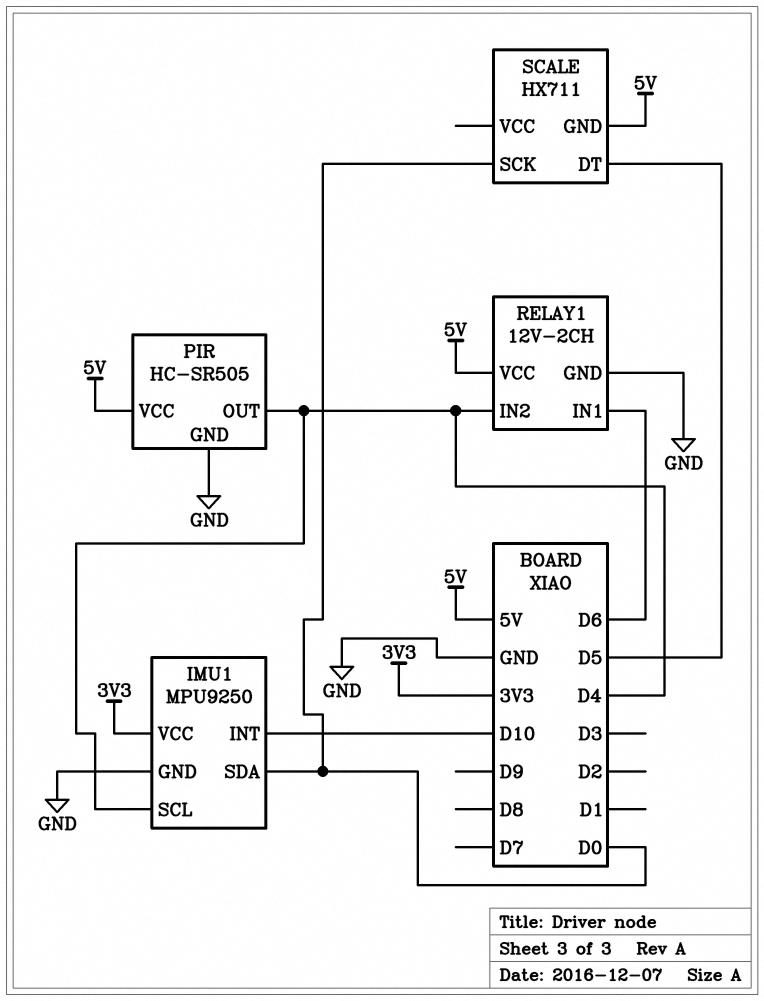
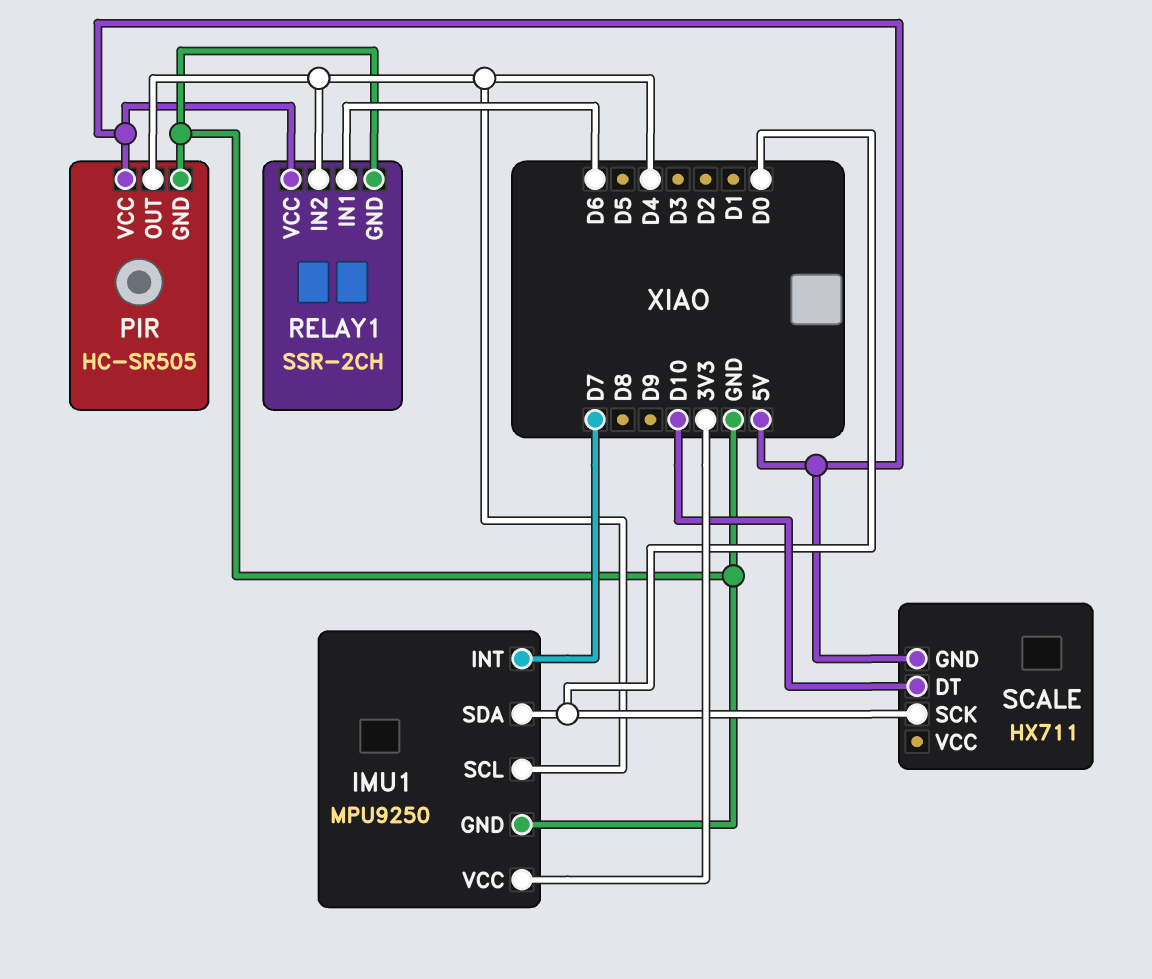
IMU1 pin INT: D10 -> D7
RELAY1: 12V-2CH -> SSR-2CH
SCALE pin DT: D5 -> D10

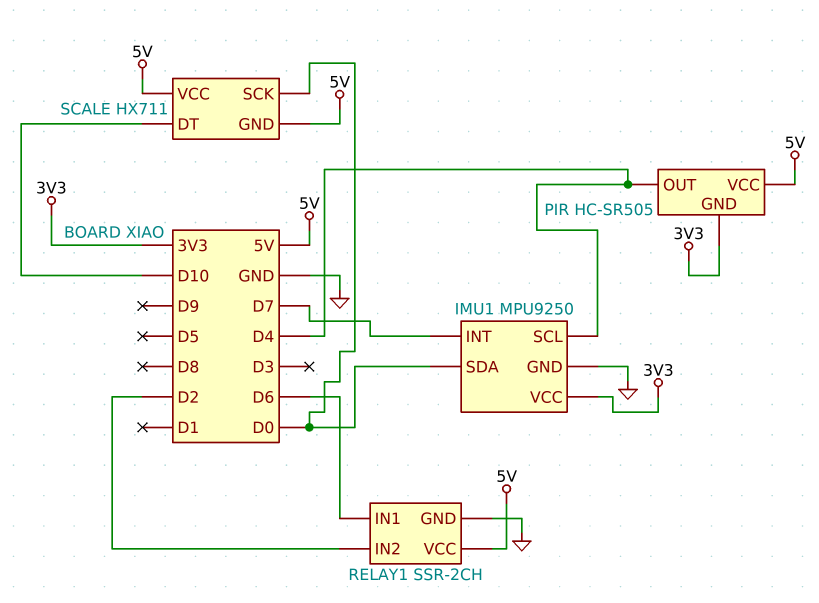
PIR pin GND: GND -> 3V3
RELAY1 pin IN2: D4 -> D2
SCALE pin VCC: none -> 5V

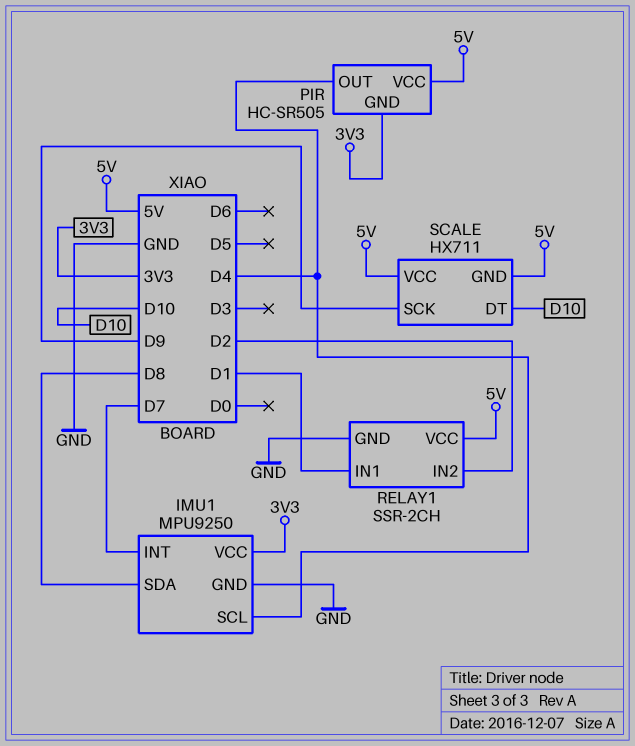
IMU1 pin SDA: D0 -> D8
RELAY1 pin IN1: D6 -> D1
SCALE pin SCK: D0 -> D9

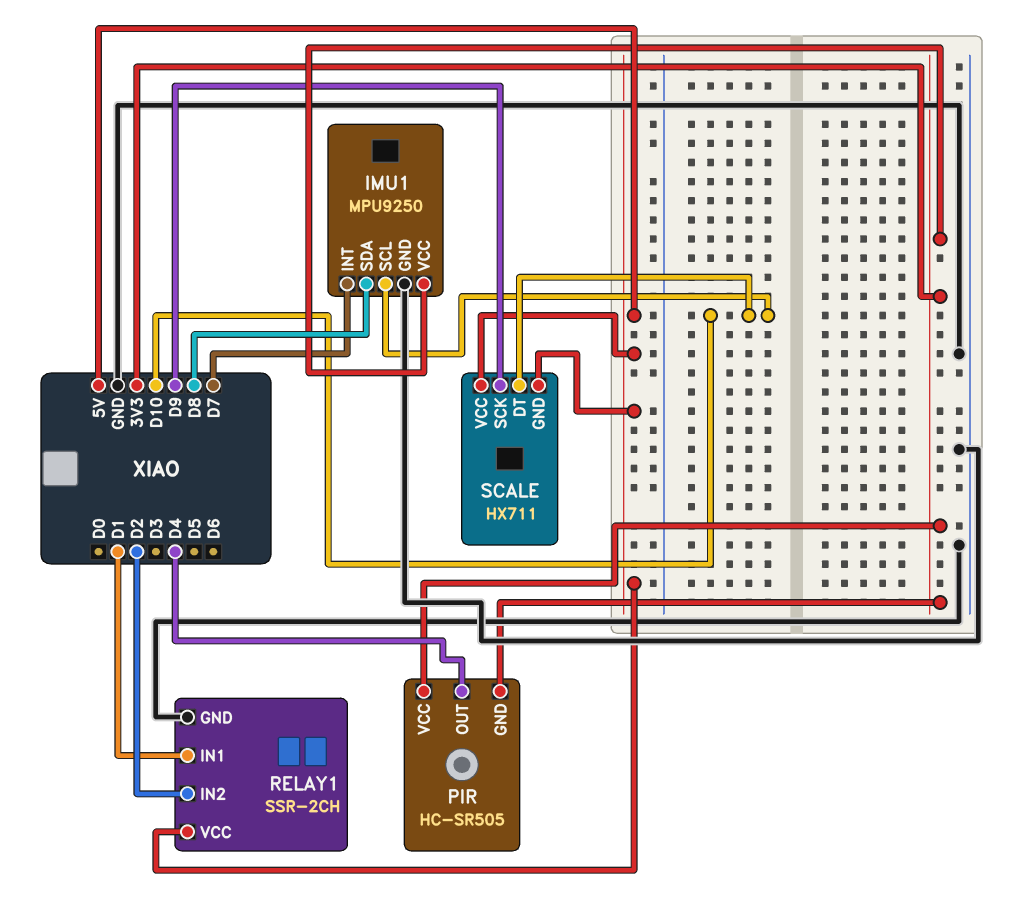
IMU1 pin SCL: D4 -> D10
PIR pin VCC: 5V -> 3V3

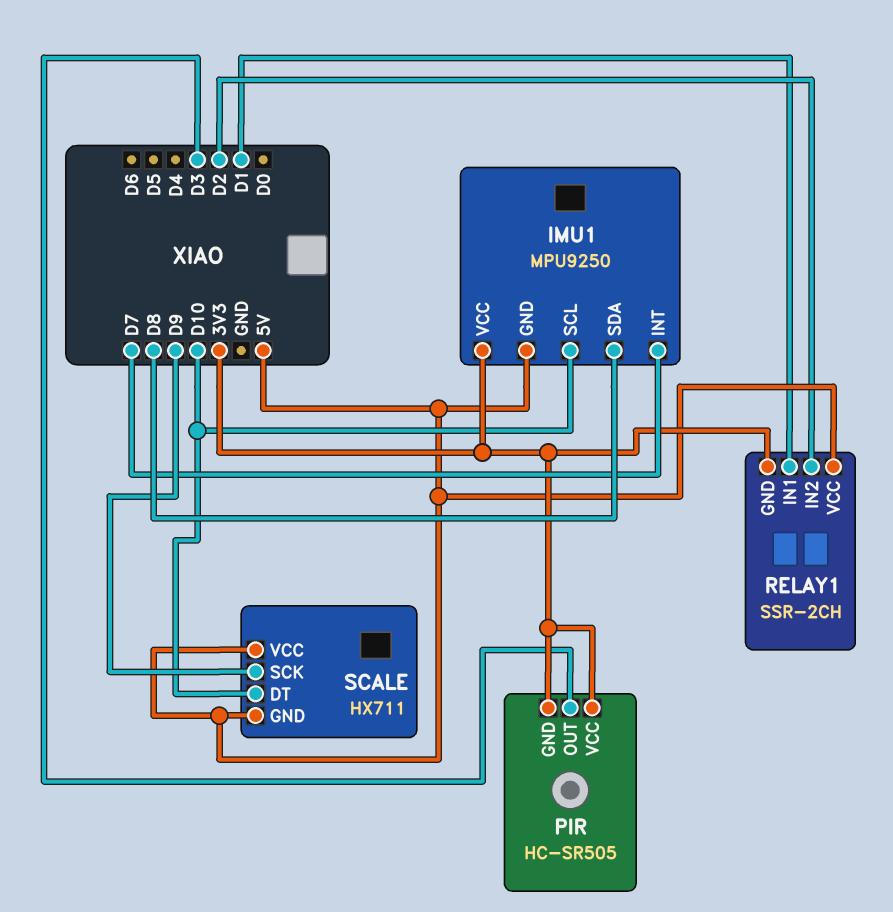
IMU1 pin GND: GND -> 5V
PIR pin OUT: D4 -> D3
RELAY1 pin GND: GND -> 3V3

